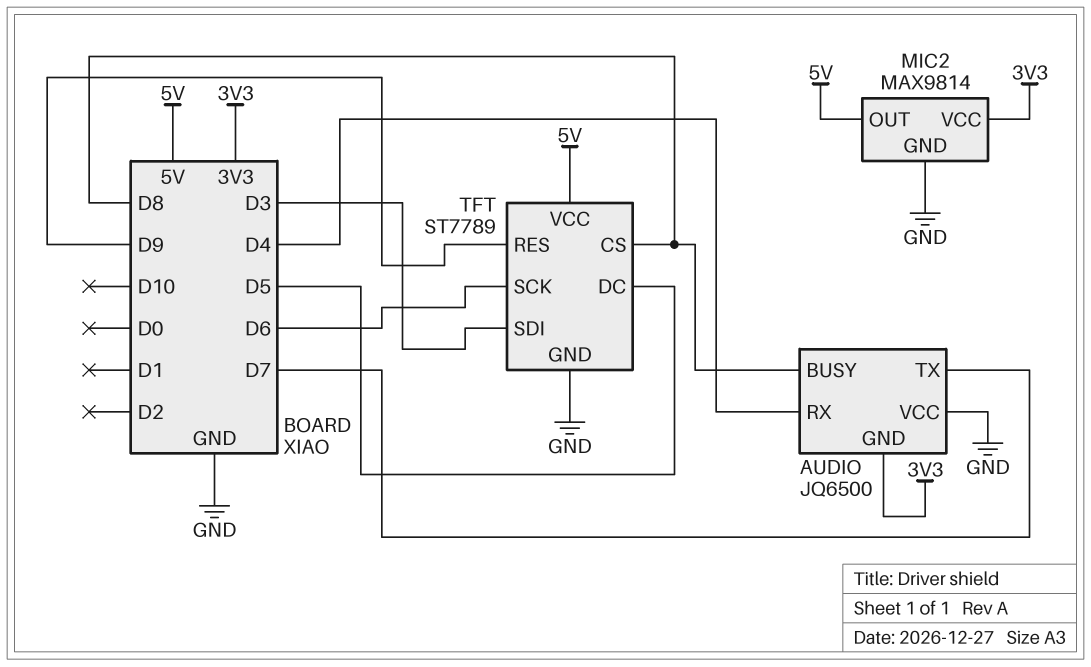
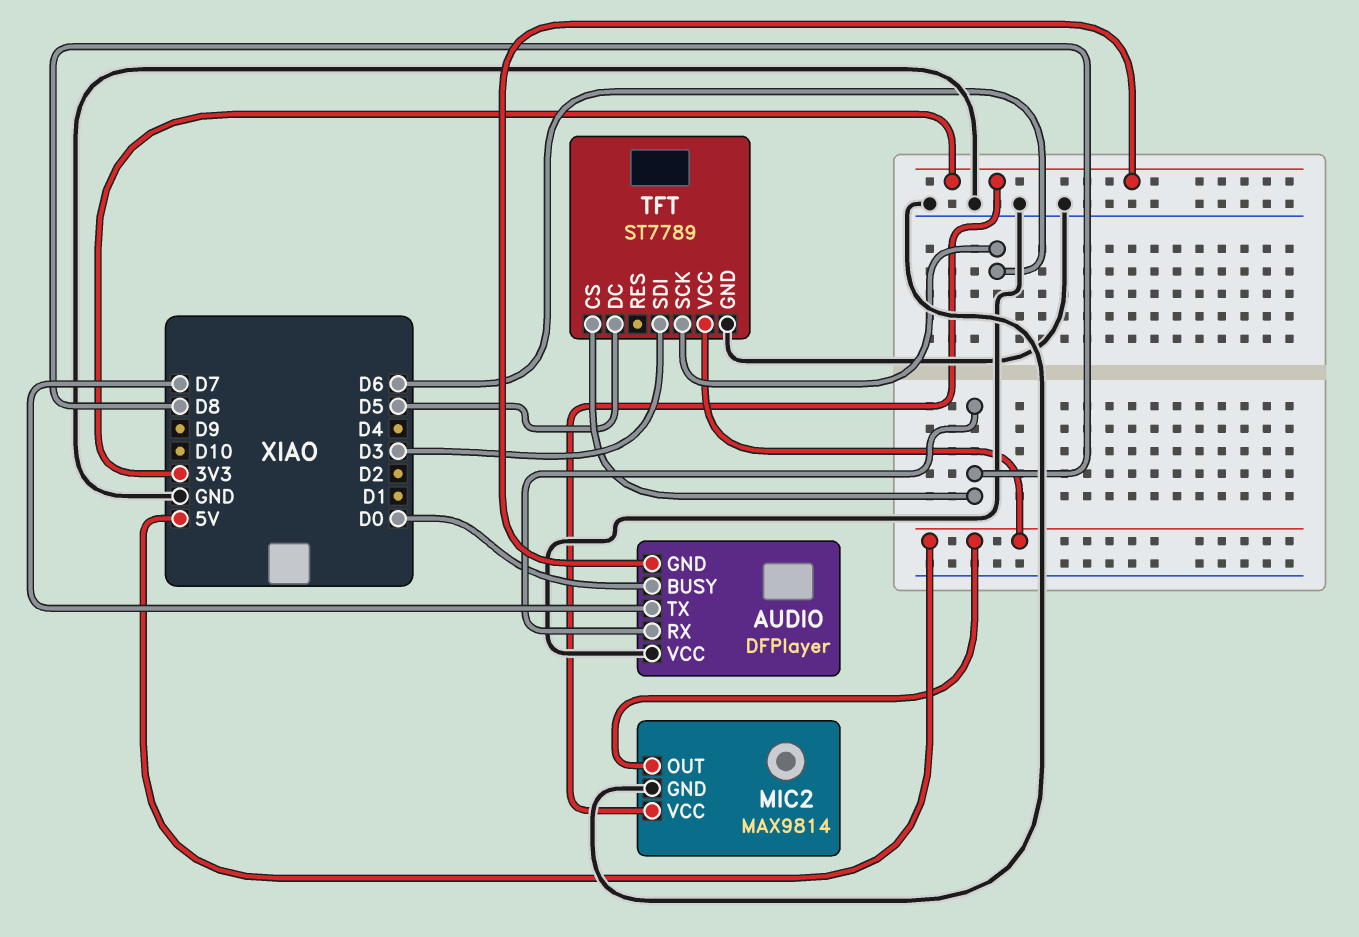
AUDIO: JQ6500 -> DFPlayer
AUDIO pin BUSY: D8 -> D0
AUDIO pin RX: D4 -> D8
TFT pin RES: D9 -> none

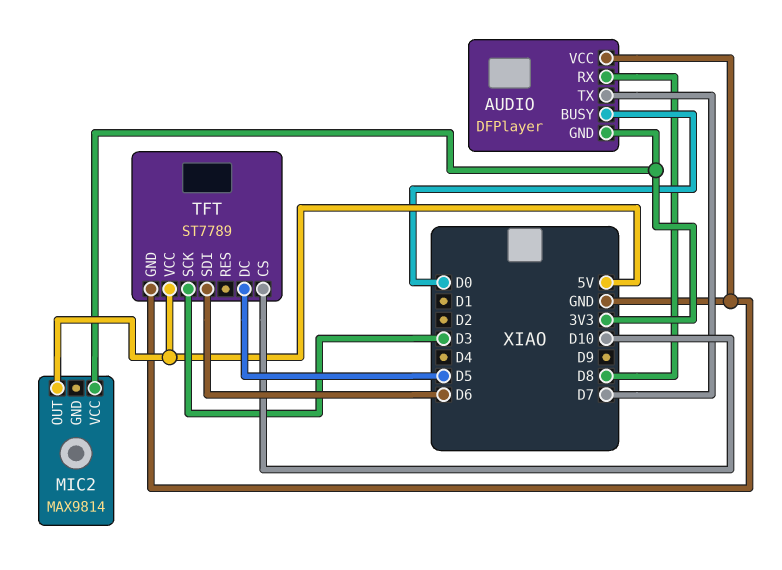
MIC2 pin GND: GND -> none
TFT pin CS: D8 -> D10
TFT pin SCK: D6 -> D3
TFT pin SDI: D3 -> D6

